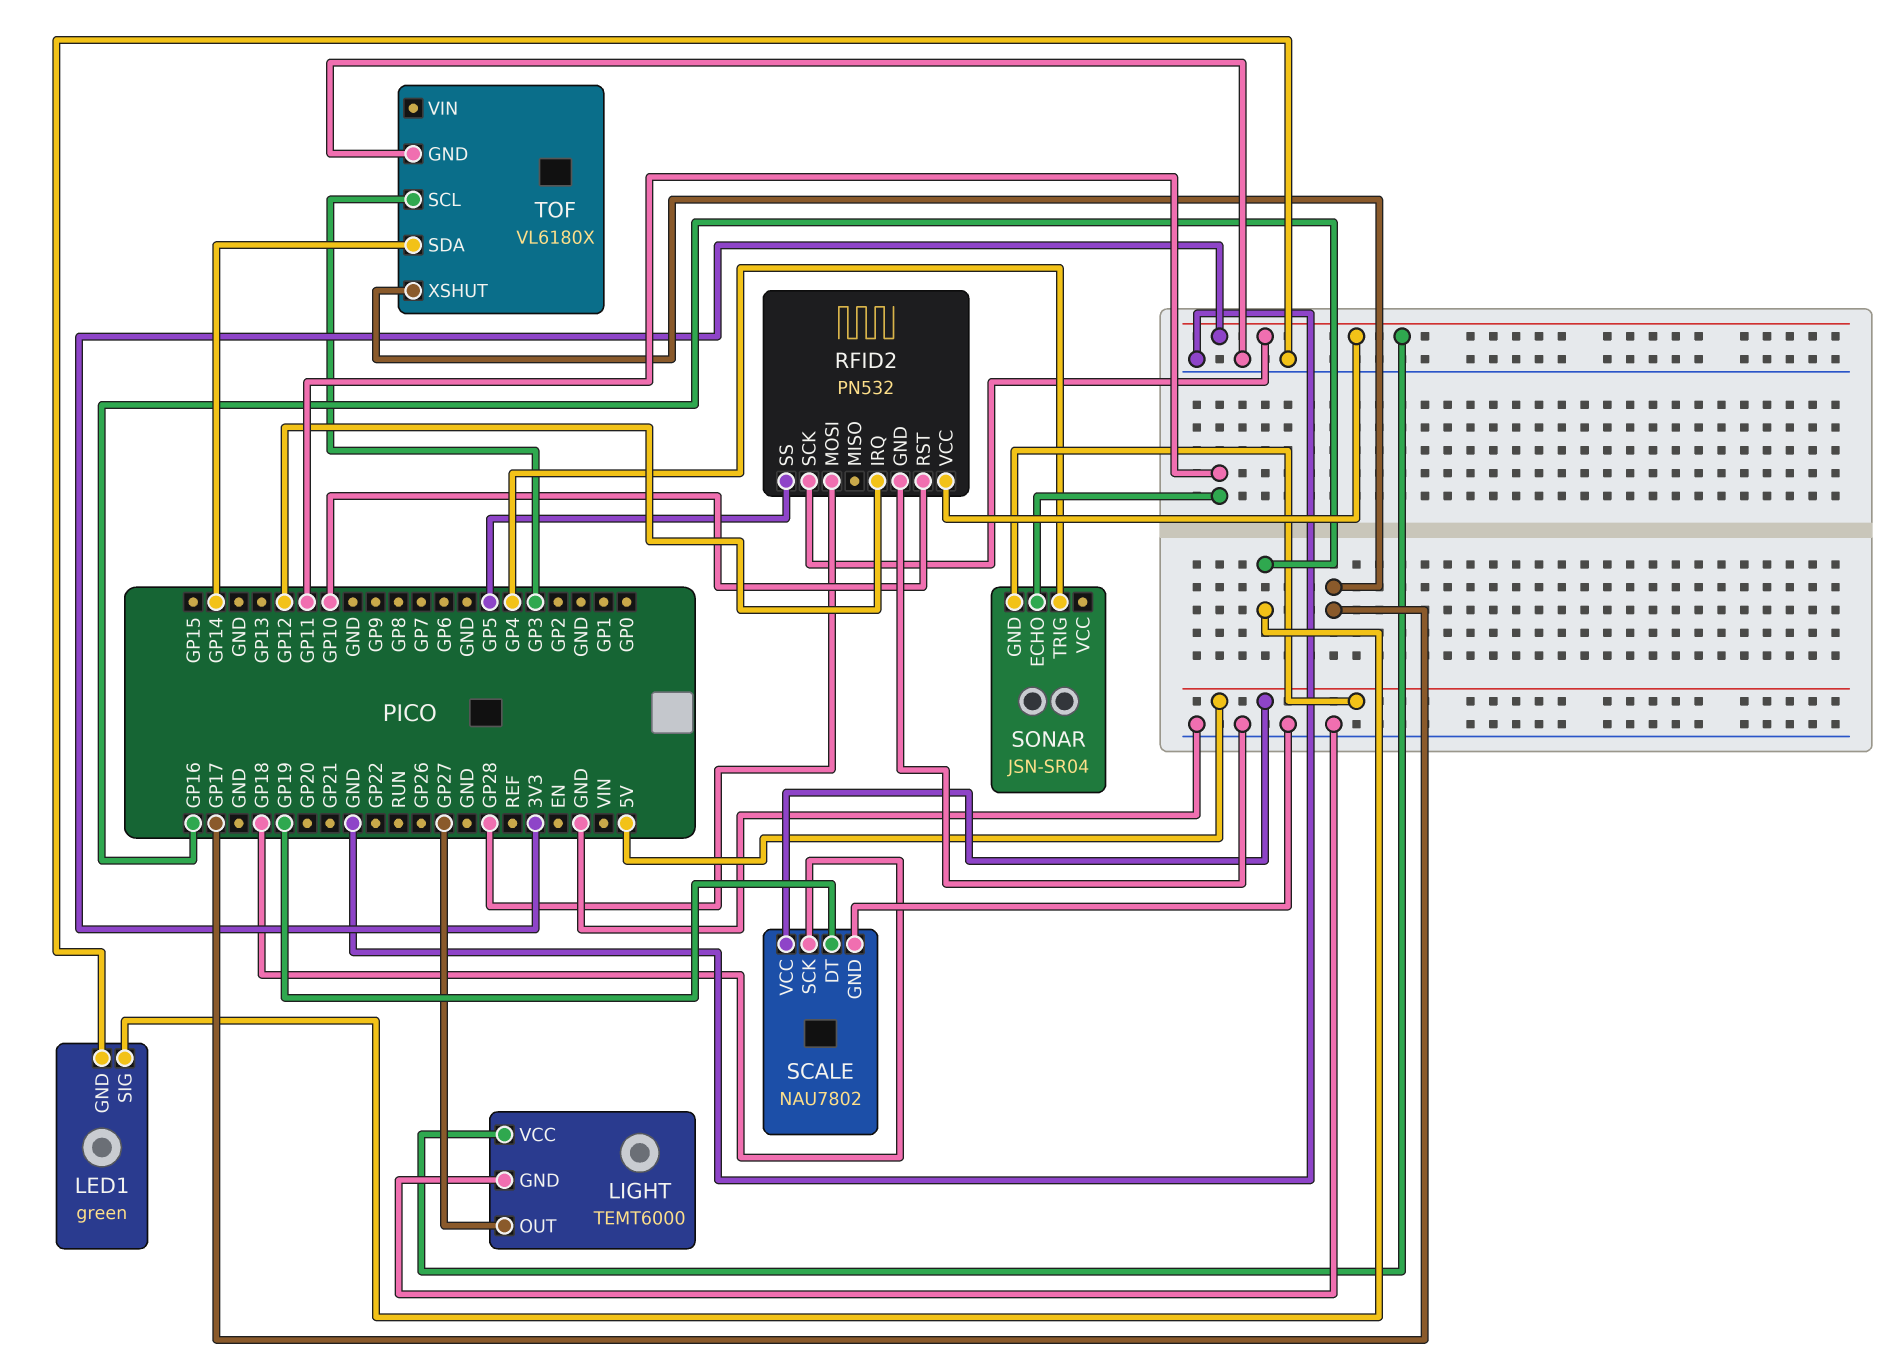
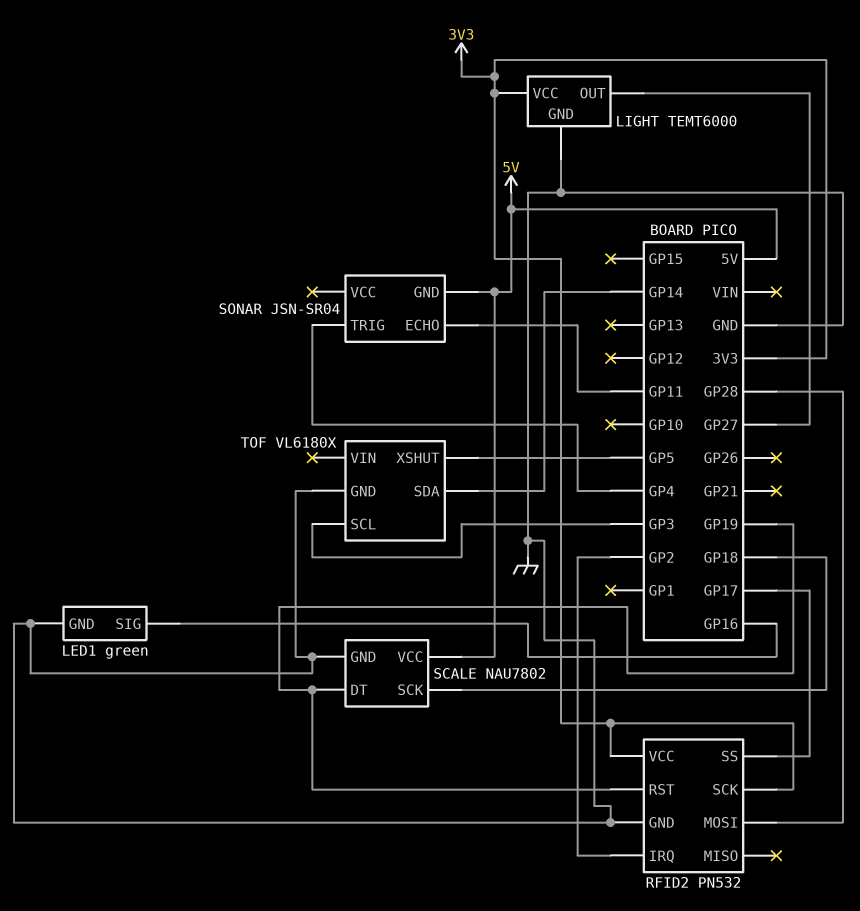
RFID2 pin IRQ: GP12 -> GP2
RFID2 pin RST: GP10 -> GP19
RFID2 pin SS: GP5 -> GP17
TOF pin XSHUT: GP17 -> GP5

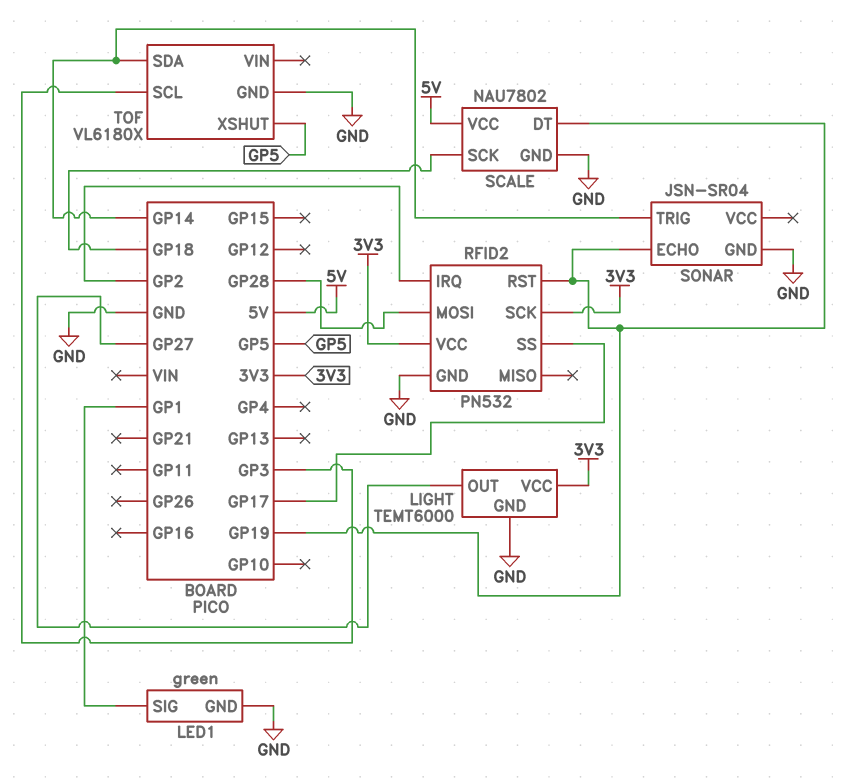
LED1 pin SIG: GP16 -> GP1
SONAR pin ECHO: GP11 -> GP19
SONAR pin GND: 5V -> GND
SONAR pin TRIG: GP4 -> GP14

